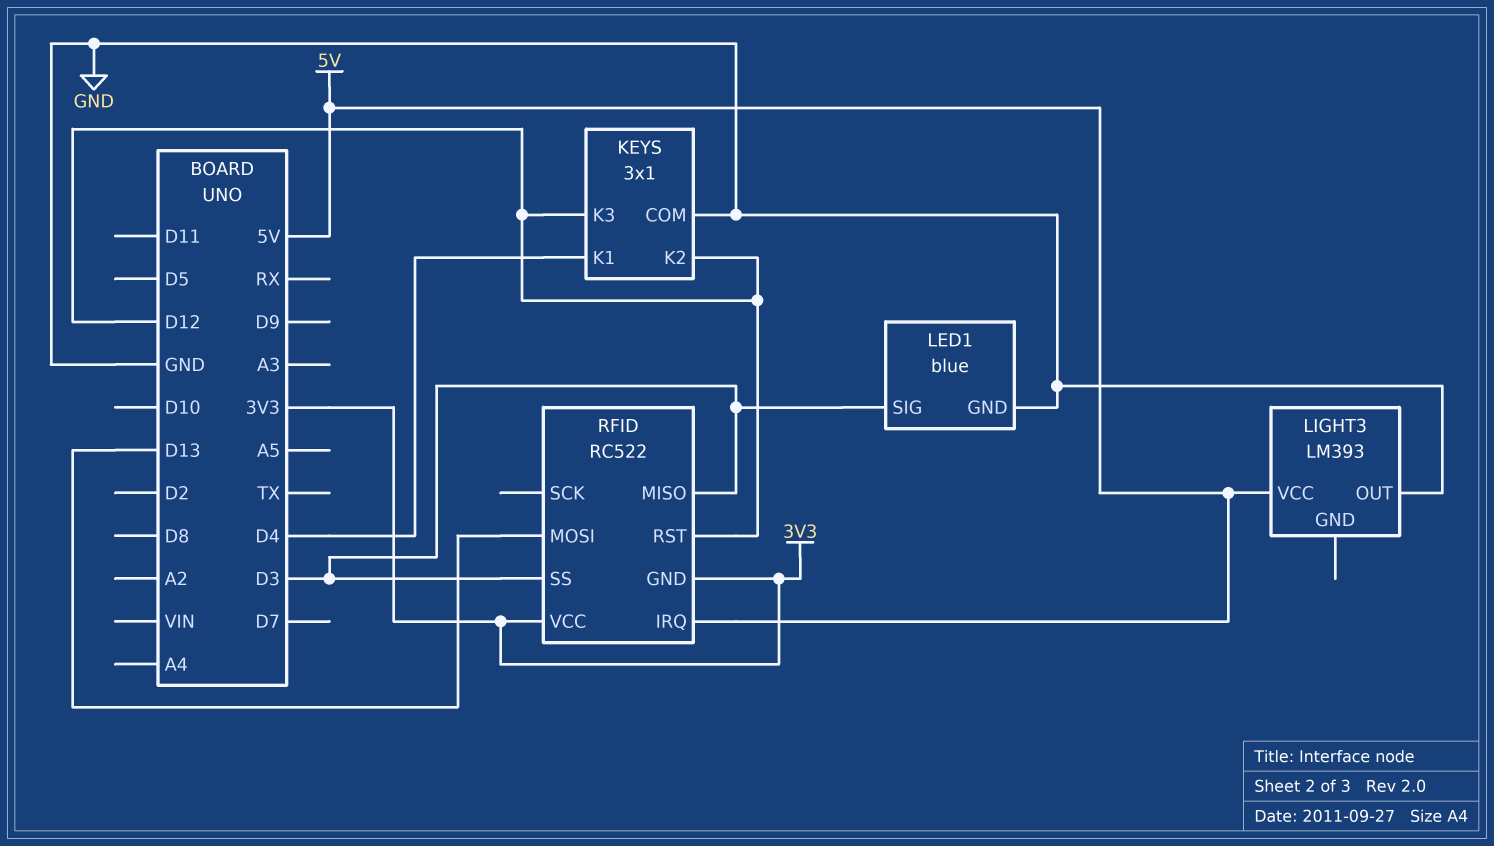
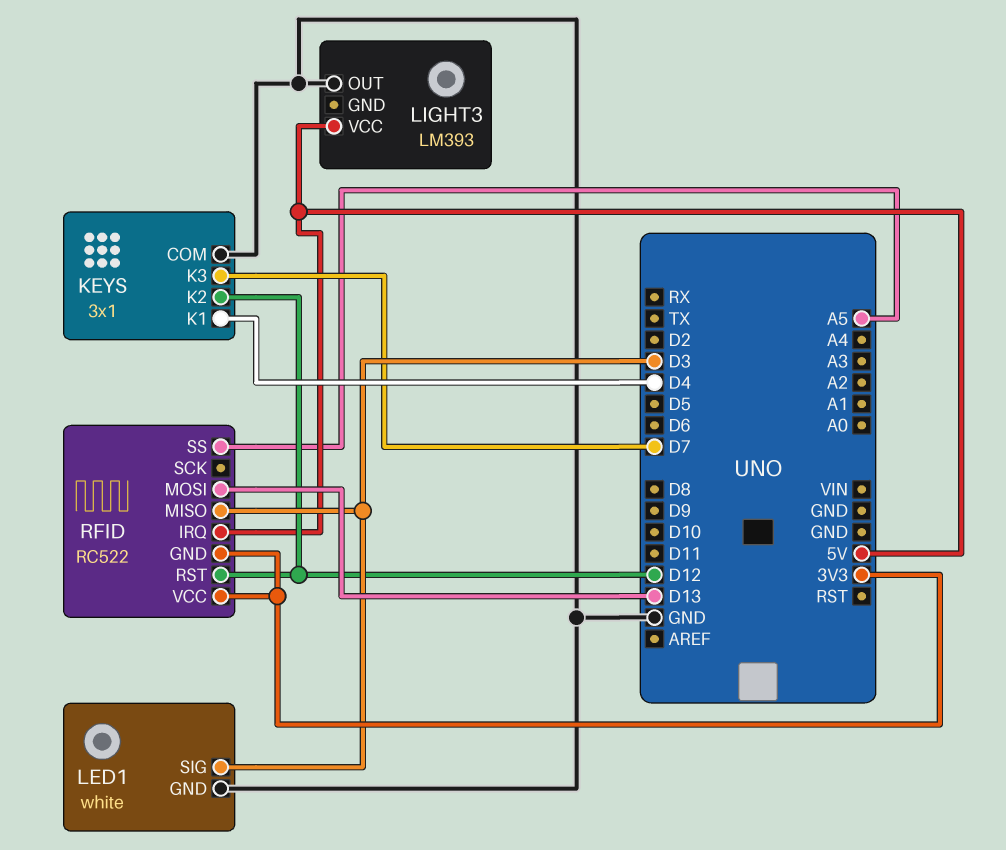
KEYS pin K3: D12 -> D7
LED1: blue -> white
RFID pin SS: D3 -> A5

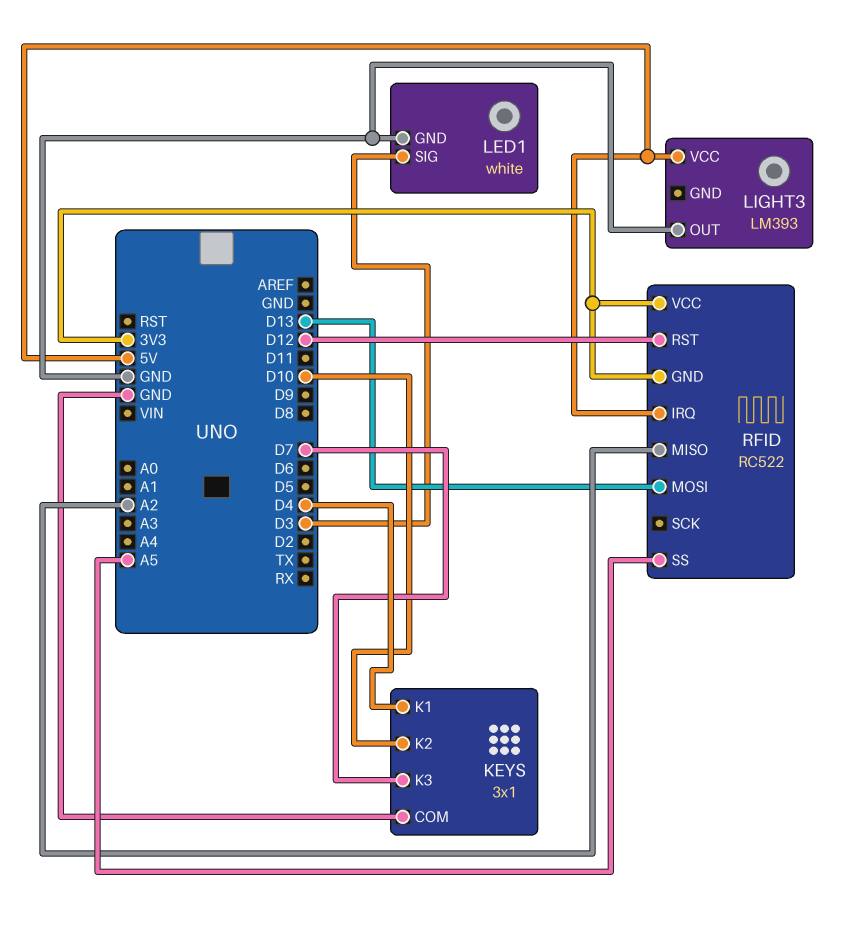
KEYS pin K2: D12 -> D10
RFID pin MISO: D3 -> A2

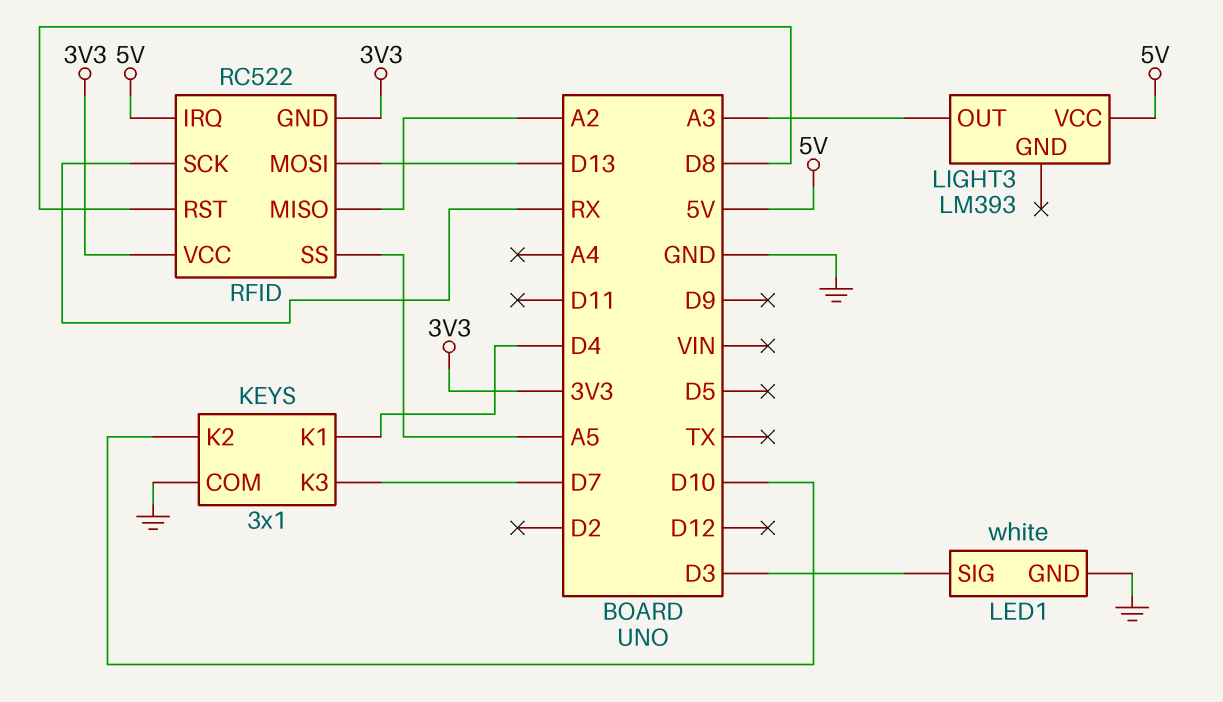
LIGHT3 pin OUT: GND -> A3
RFID pin RST: D12 -> D8
RFID pin SCK: none -> RX

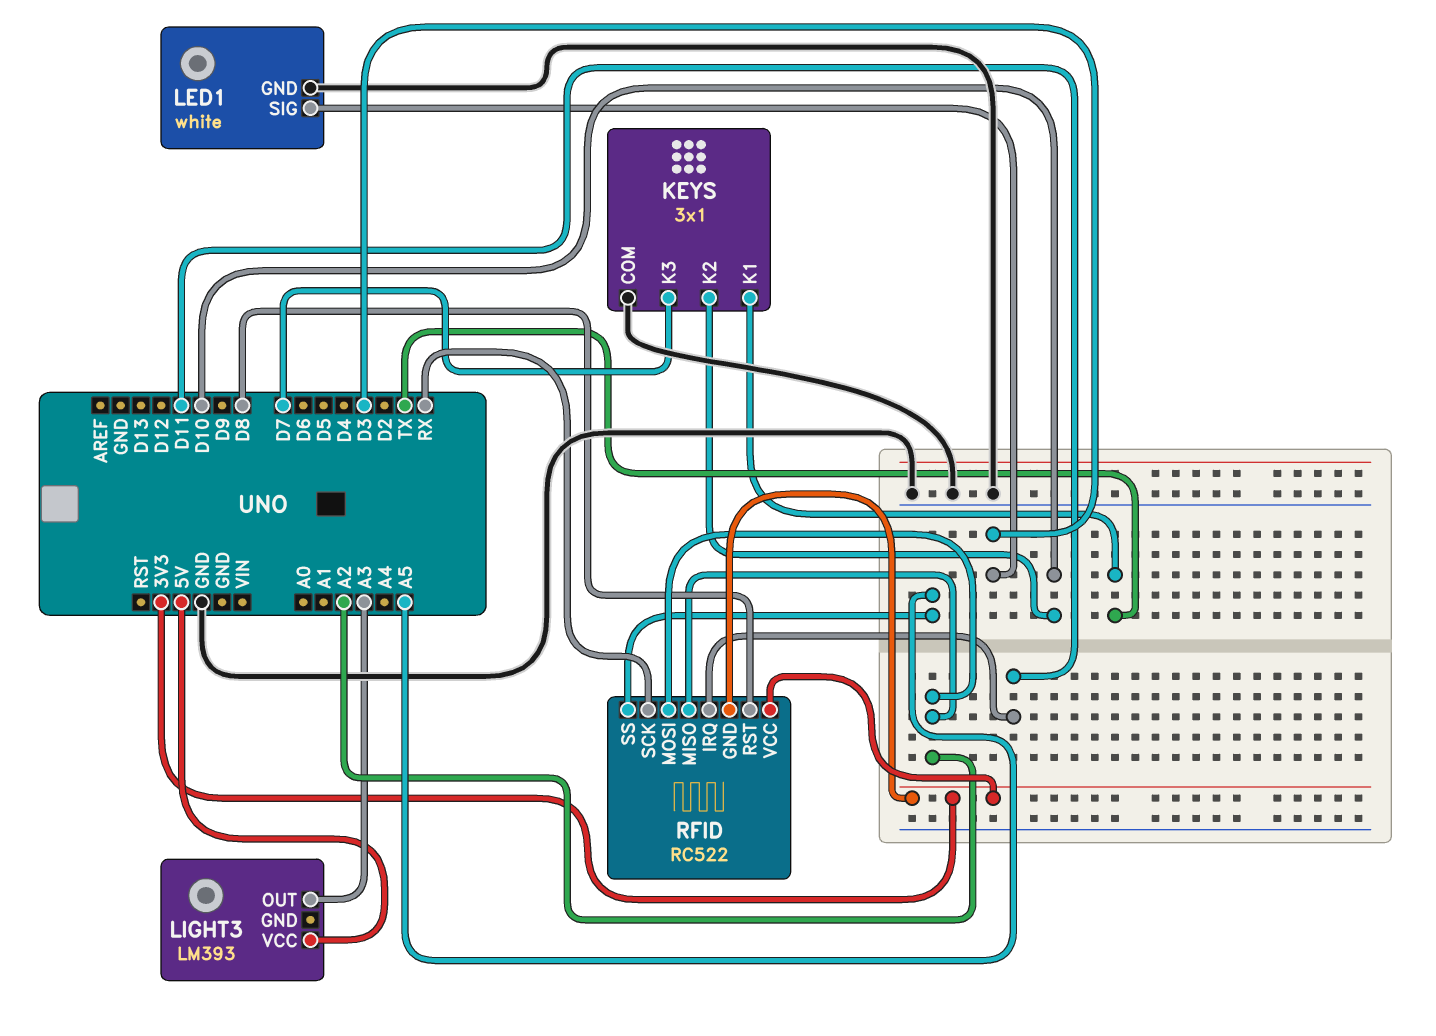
KEYS pin K1: D4 -> TX
RFID pin IRQ: 5V -> D11
RFID pin MOSI: D13 -> A2

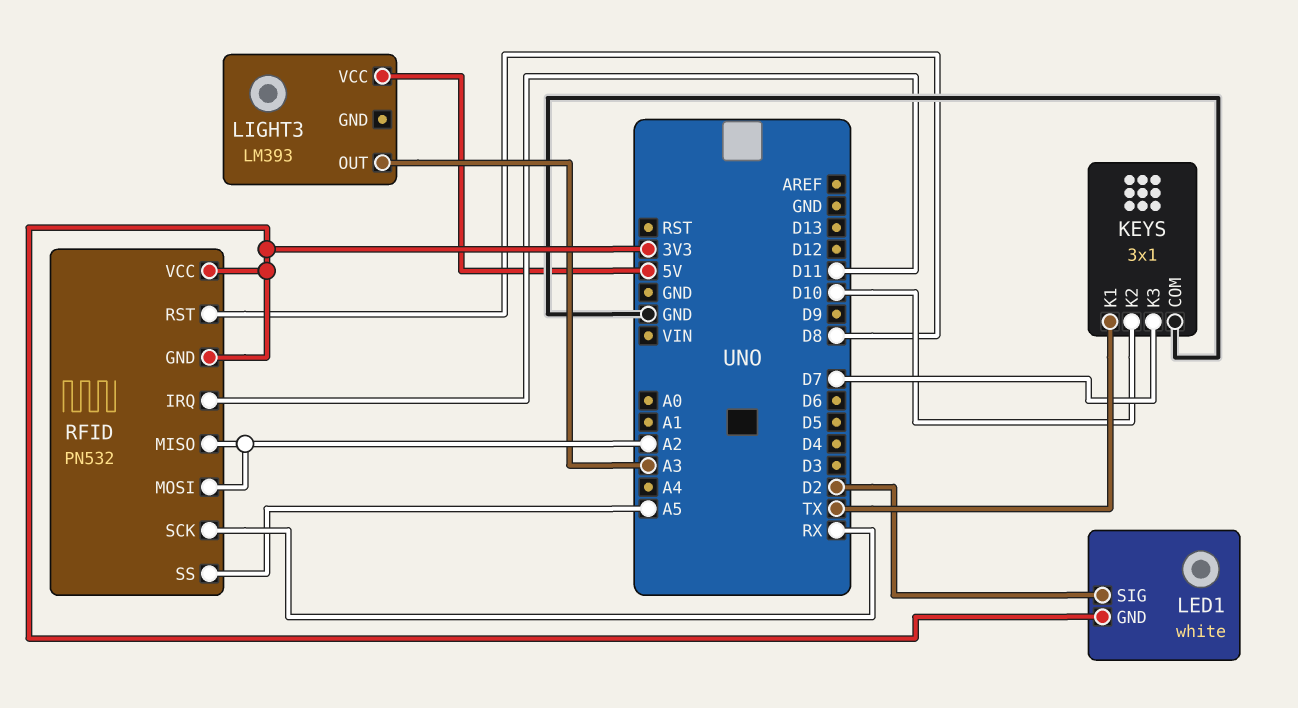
LED1 pin GND: GND -> 3V3
LED1 pin SIG: D3 -> D2
RFID: RC522 -> PN532

